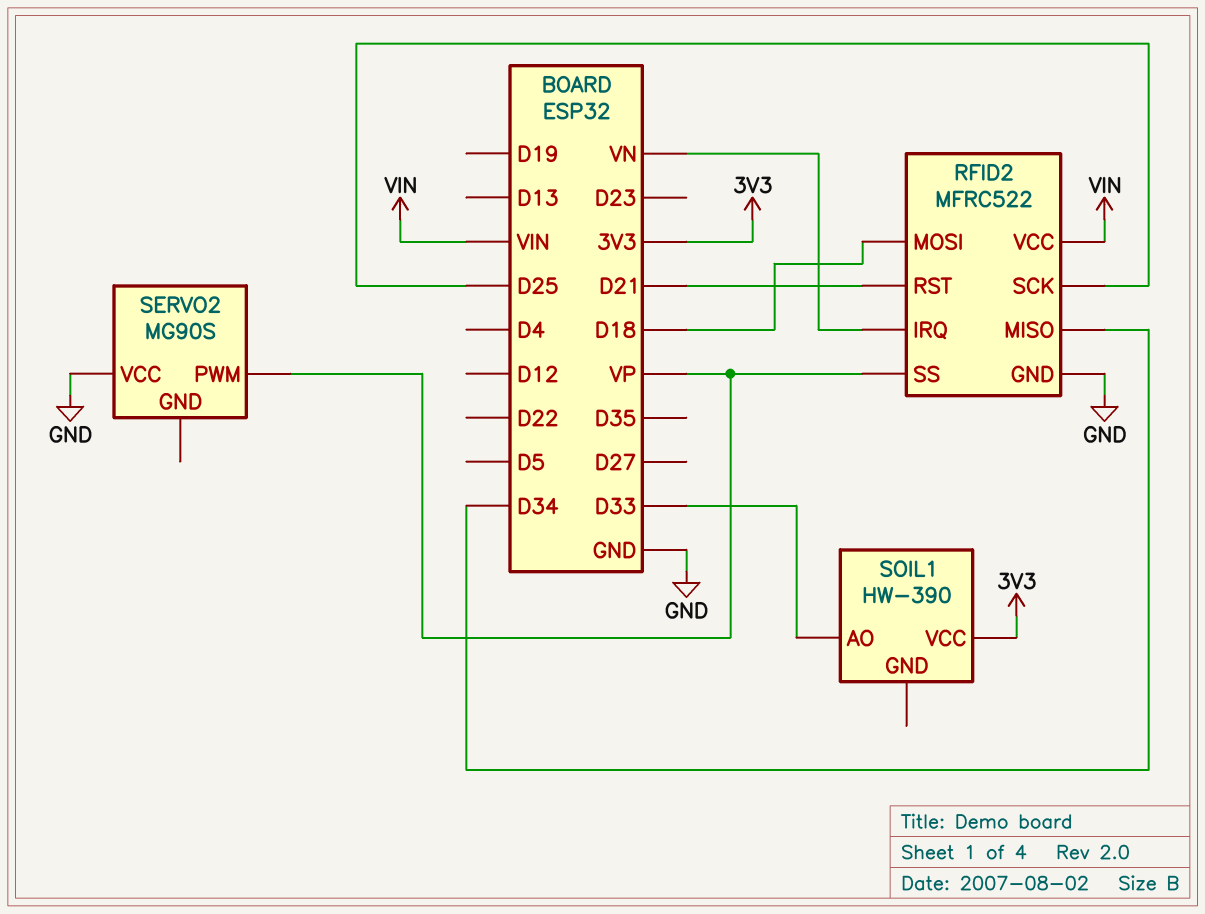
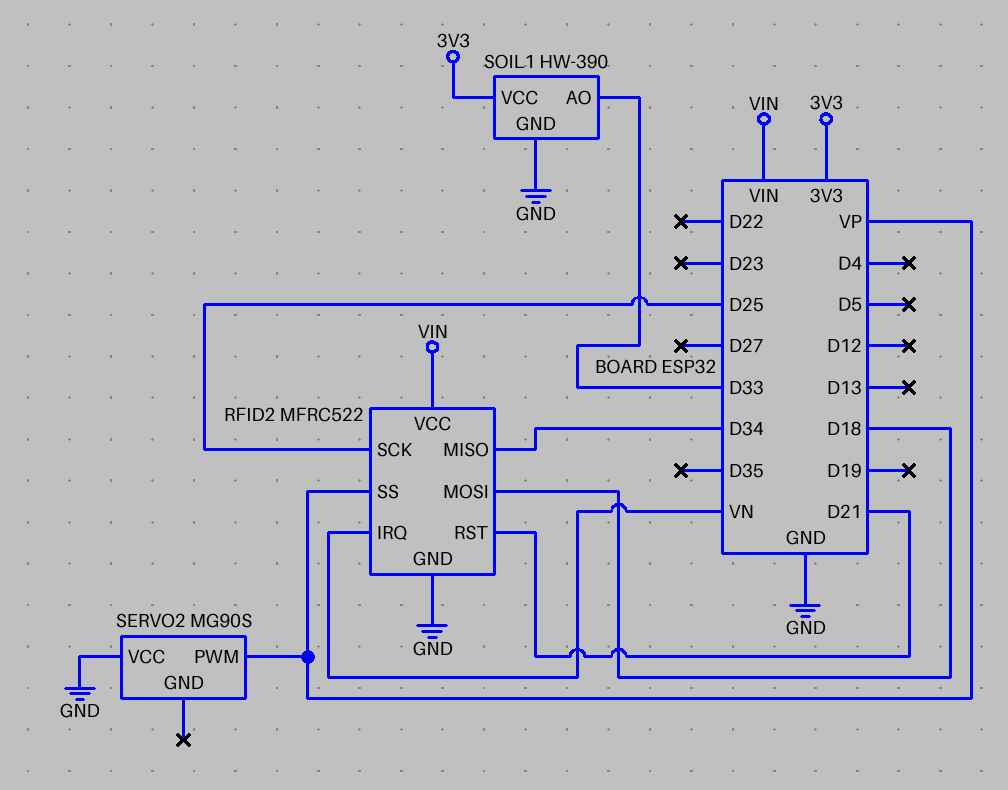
SOIL1 pin GND: none -> GND

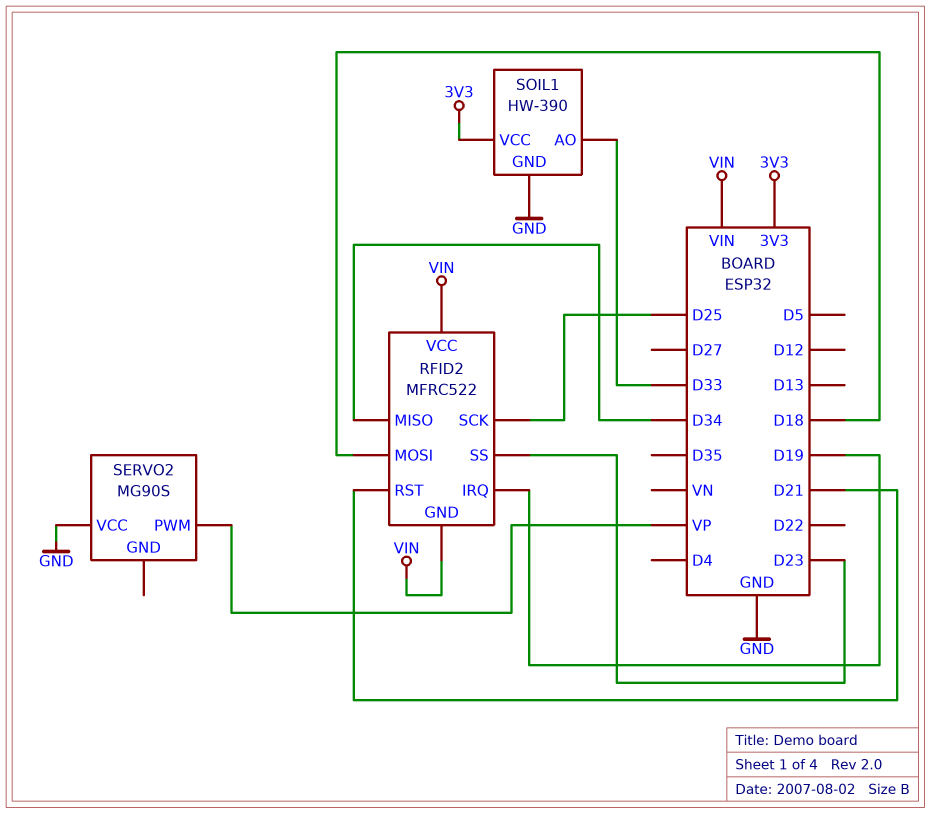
RFID2 pin GND: GND -> VIN
RFID2 pin IRQ: VN -> D19
RFID2 pin SS: VP -> D23

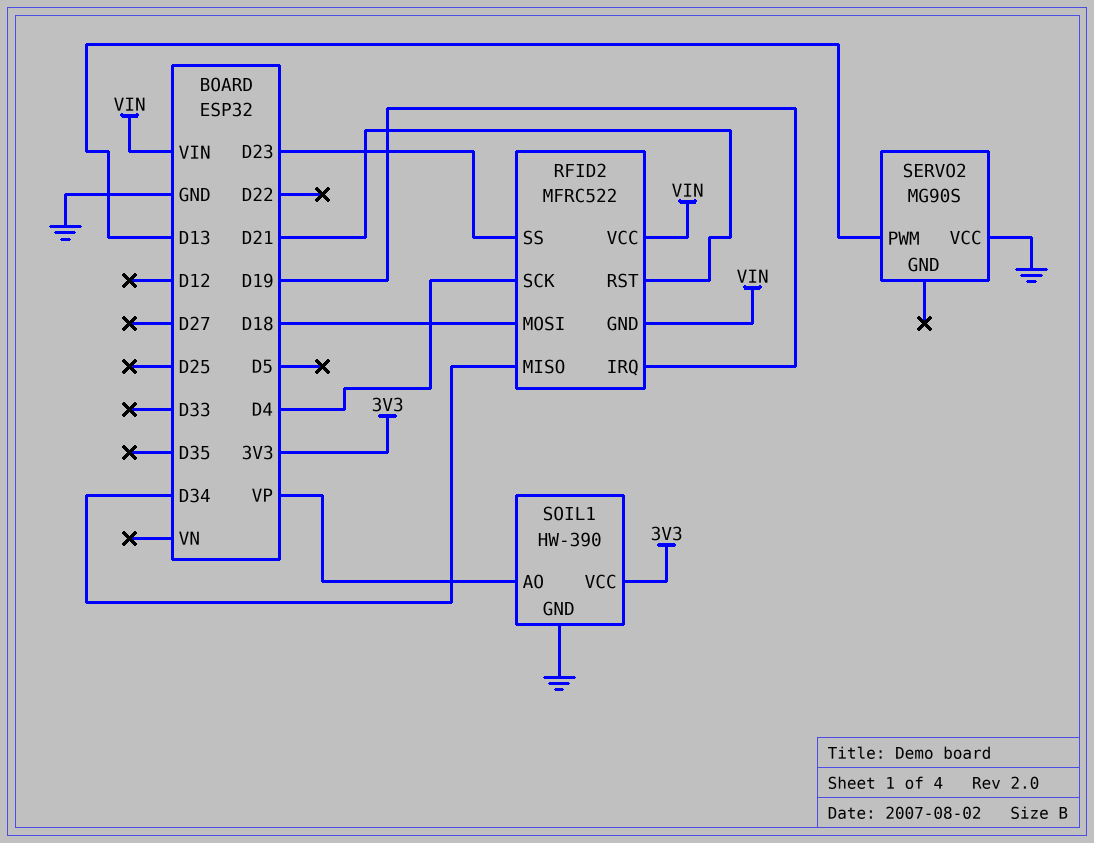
RFID2 pin SCK: D25 -> D4
SERVO2 pin PWM: VP -> D13
SOIL1 pin AO: D33 -> VP

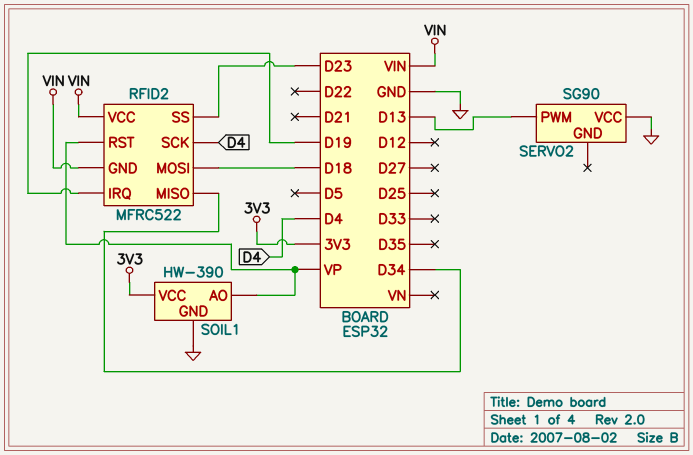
RFID2 pin RST: D21 -> VP
SERVO2: MG90S -> SG90

